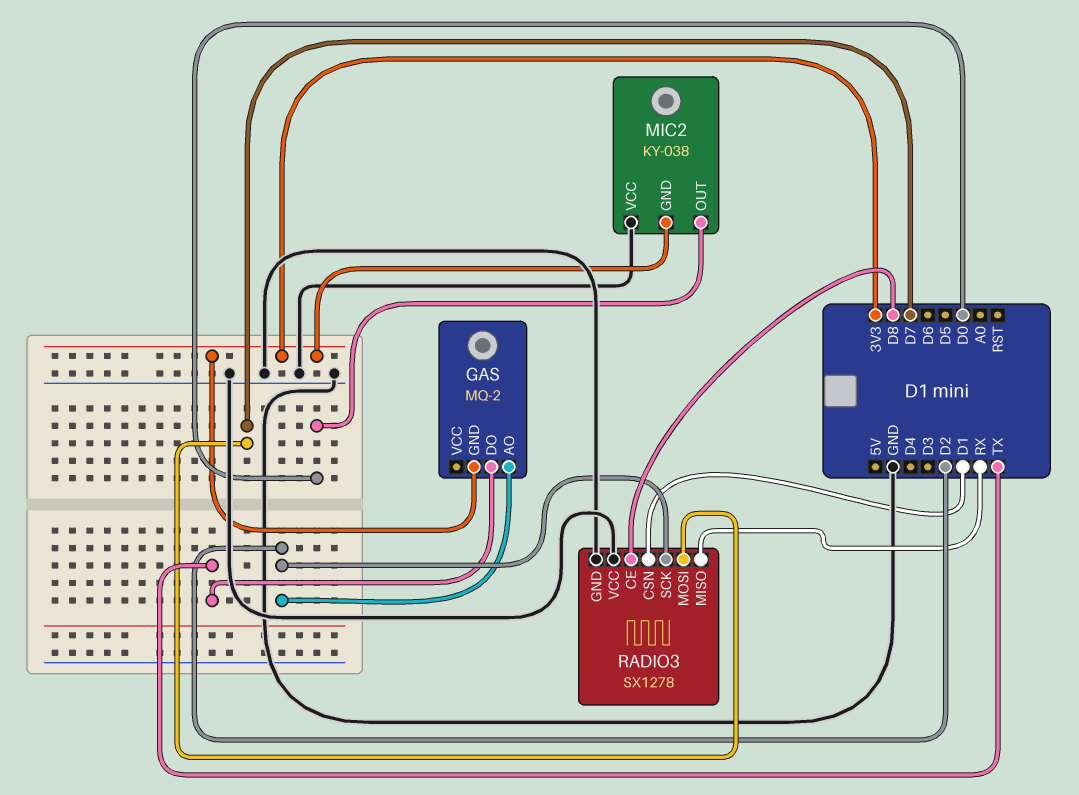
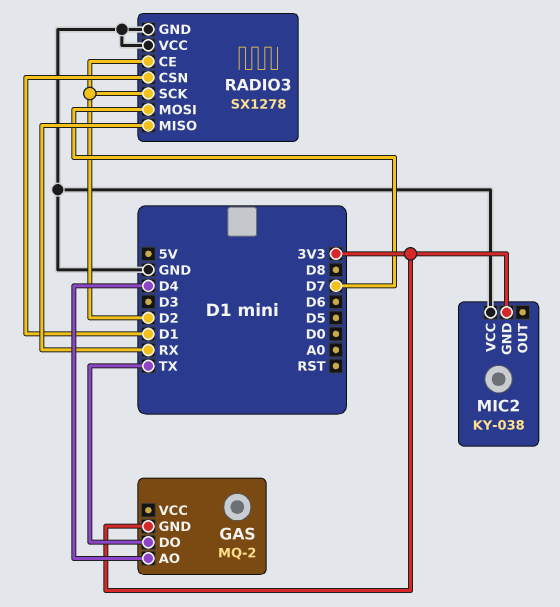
GAS pin AO: D2 -> D4
MIC2 pin OUT: D0 -> none
RADIO3 pin CE: D8 -> D2

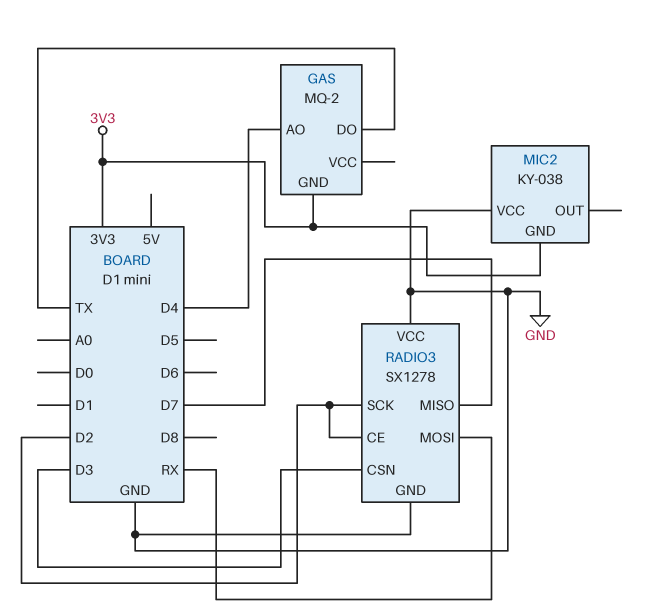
RADIO3 pin CSN: D1 -> D3
RADIO3 pin MISO: RX -> D7
RADIO3 pin MOSI: D7 -> RX

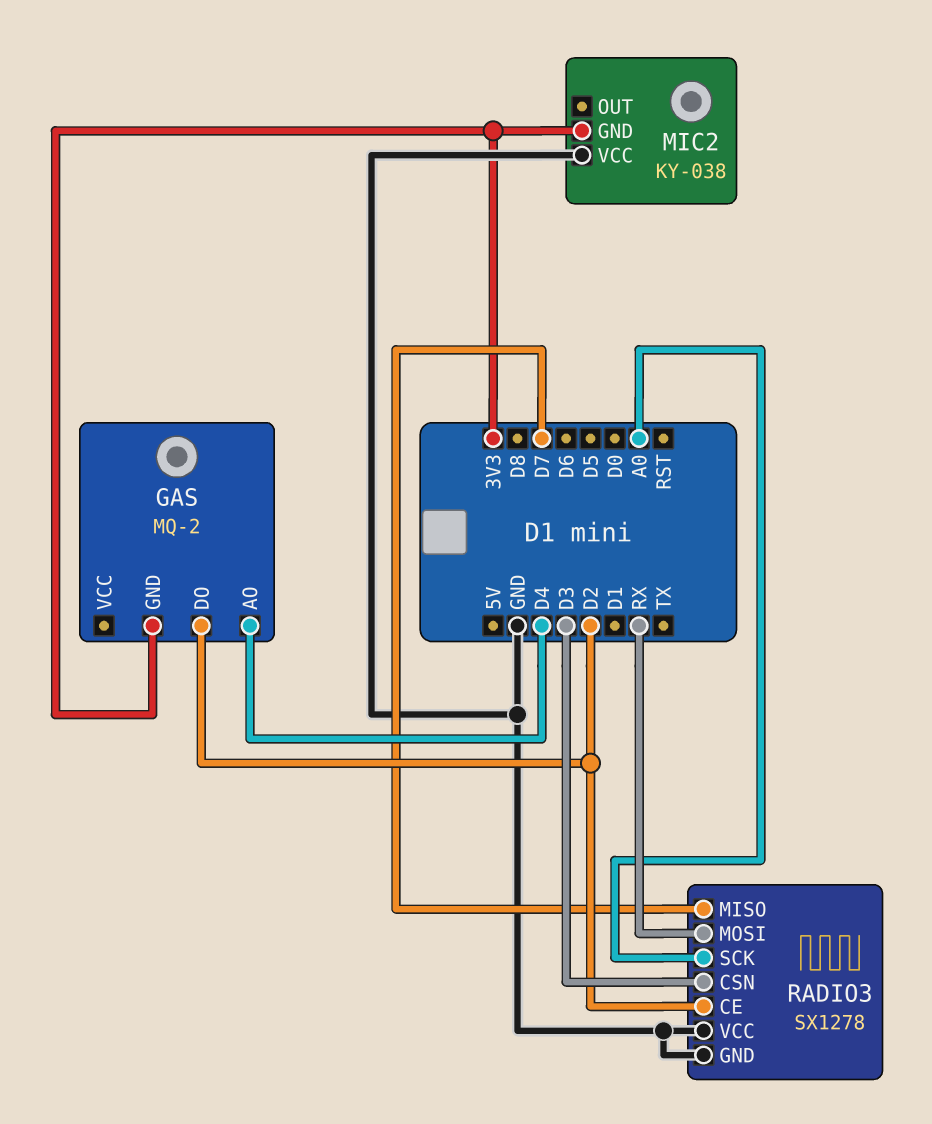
GAS pin DO: TX -> D2
RADIO3 pin SCK: D2 -> A0

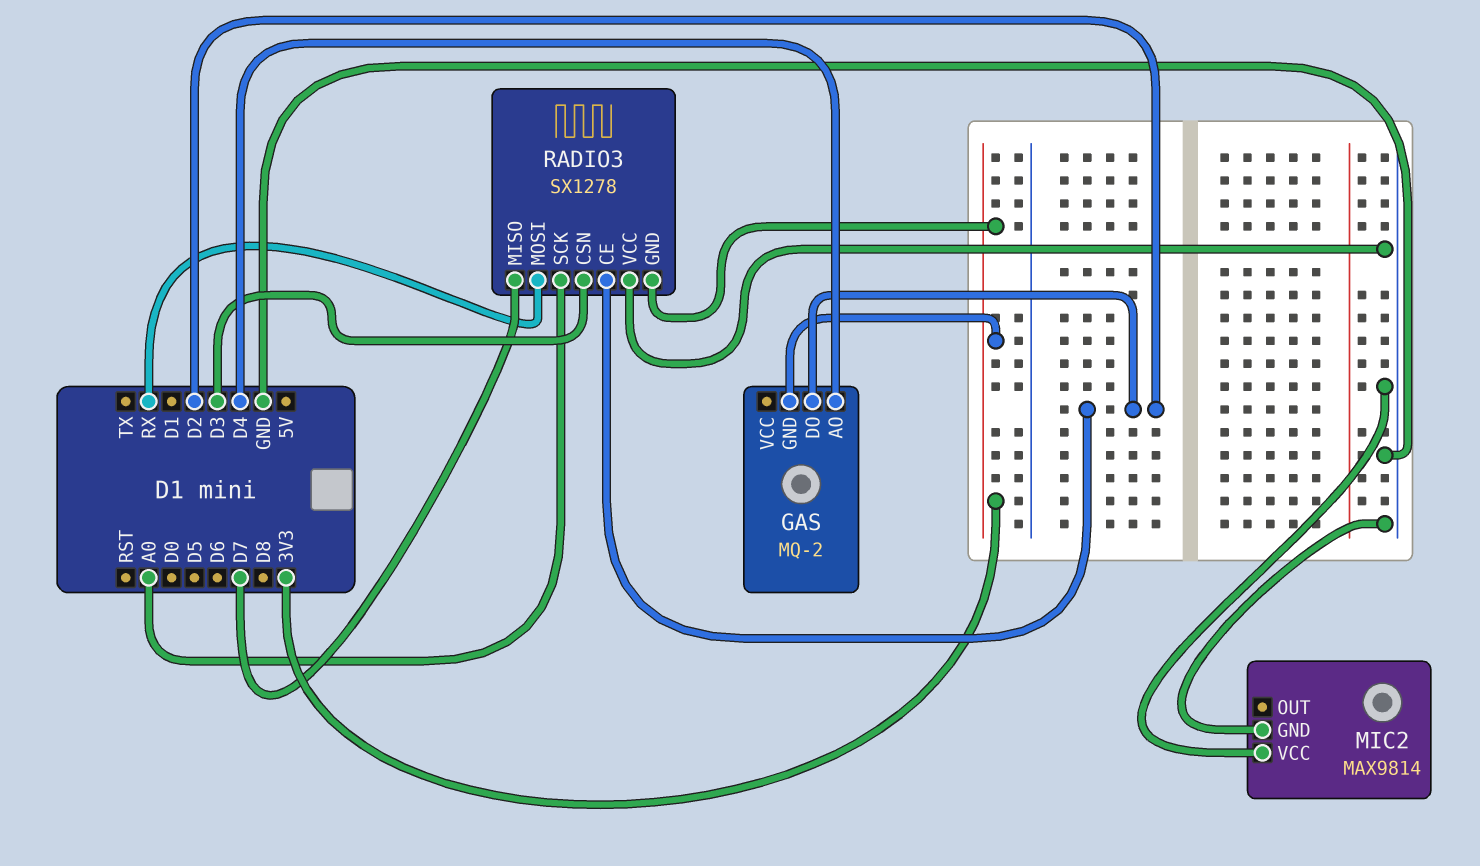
MIC2: KY-038 -> MAX9814
MIC2 pin GND: 3V3 -> GND
RADIO3 pin GND: GND -> 3V3

